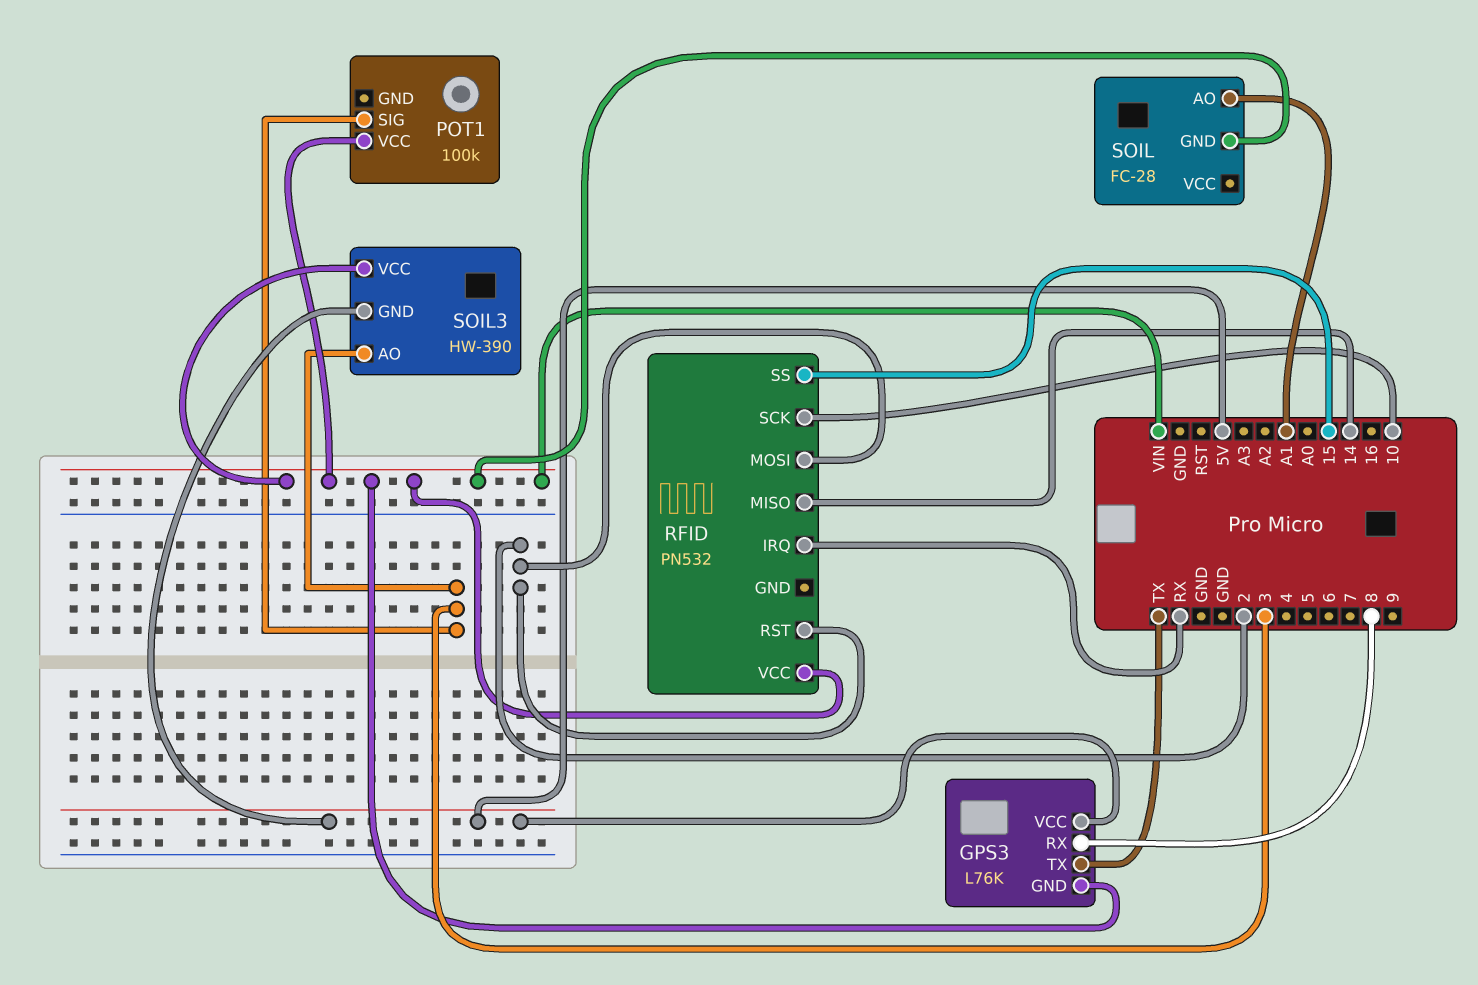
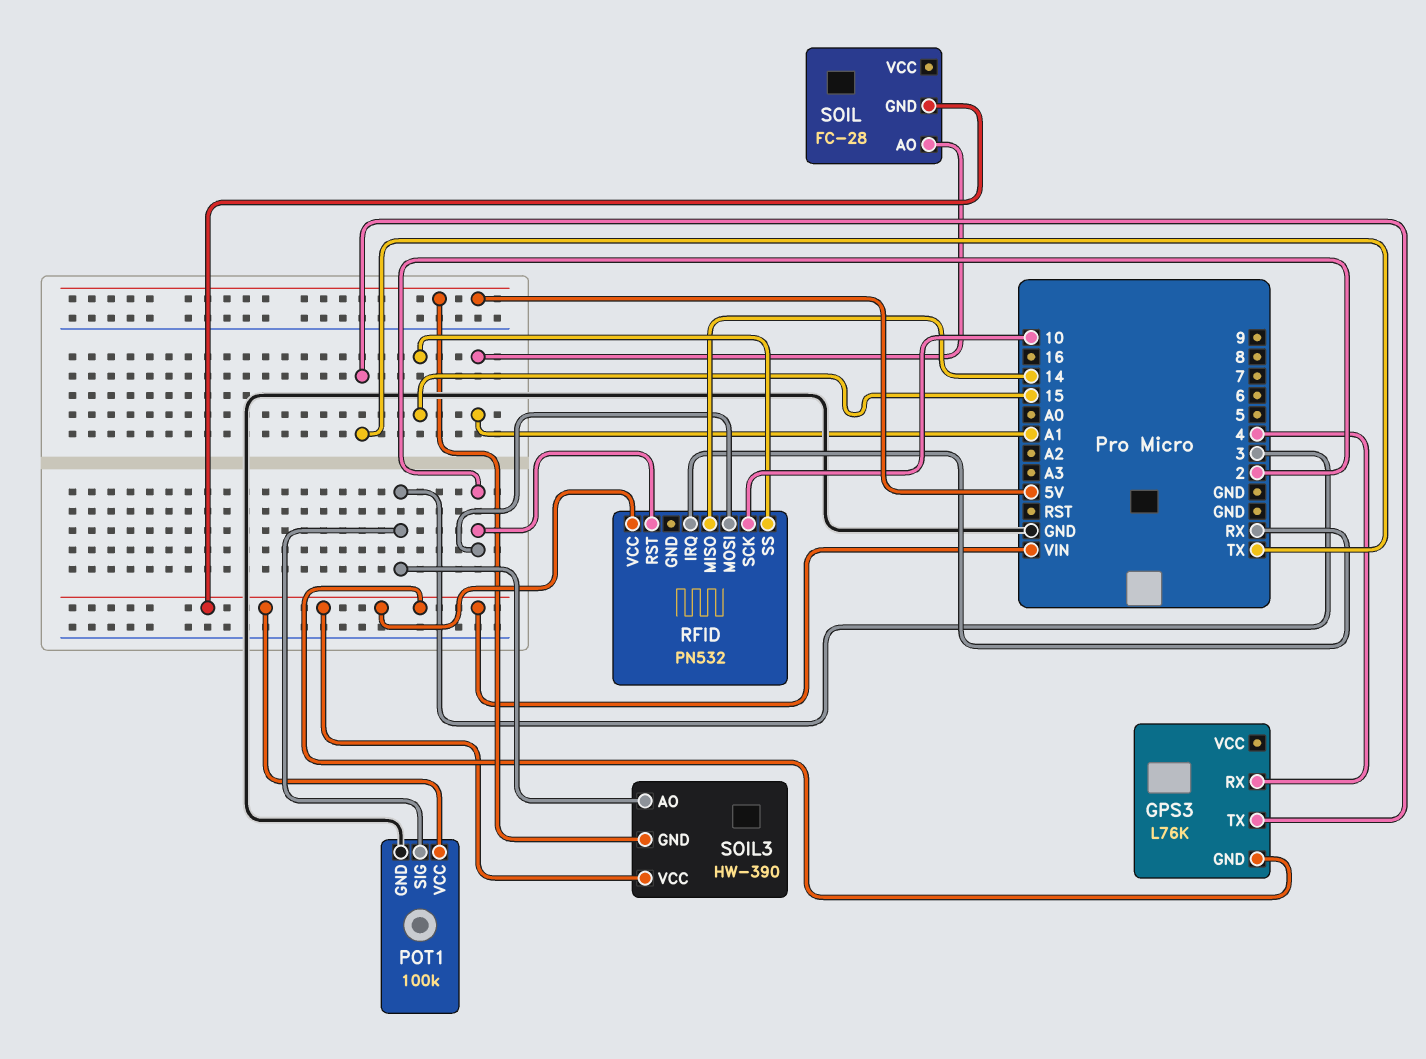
GPS3 pin RX: 8 -> 4
GPS3 pin VCC: 5V -> none
POT1 pin GND: none -> GND

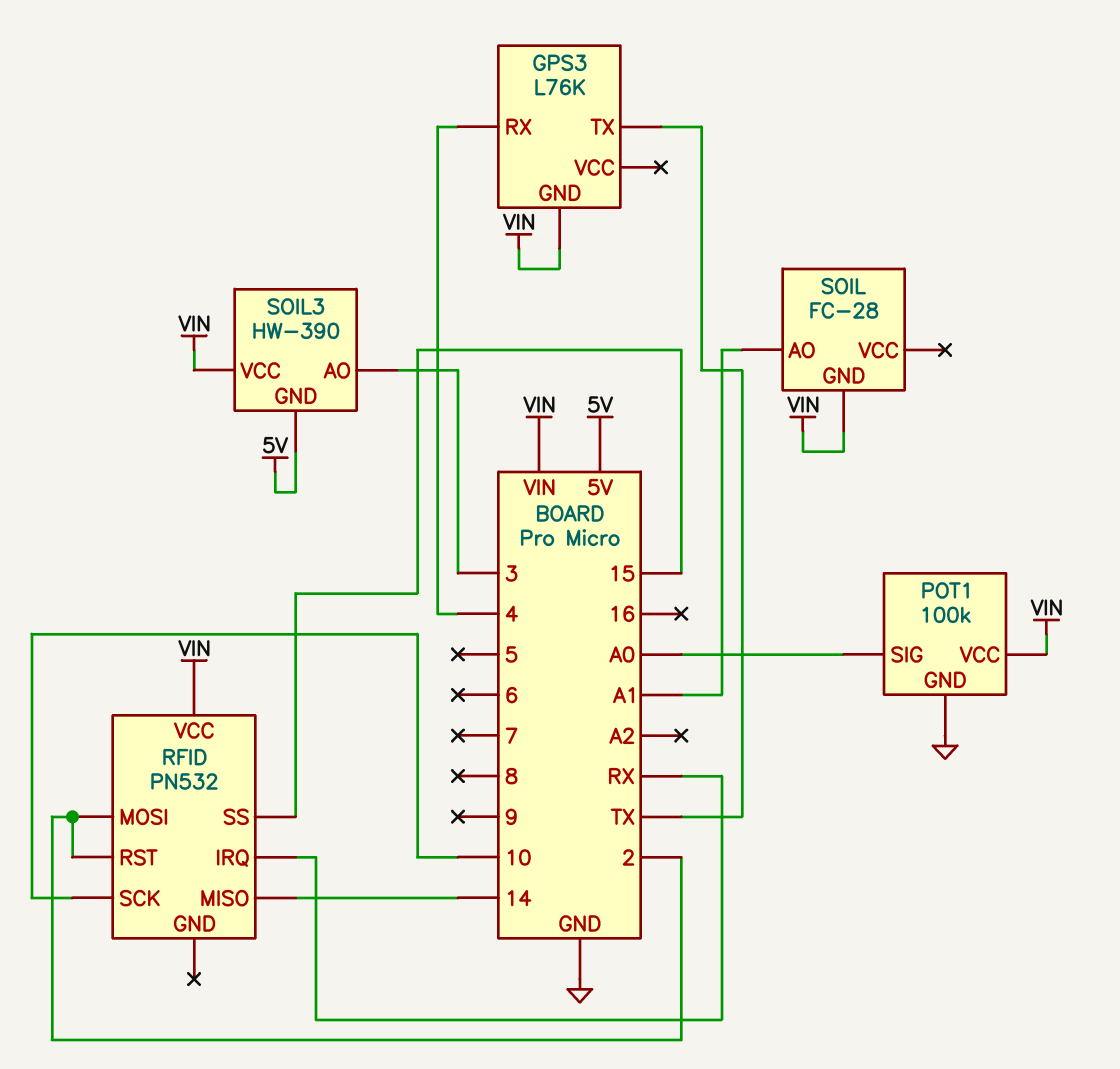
POT1 pin SIG: 3 -> A0

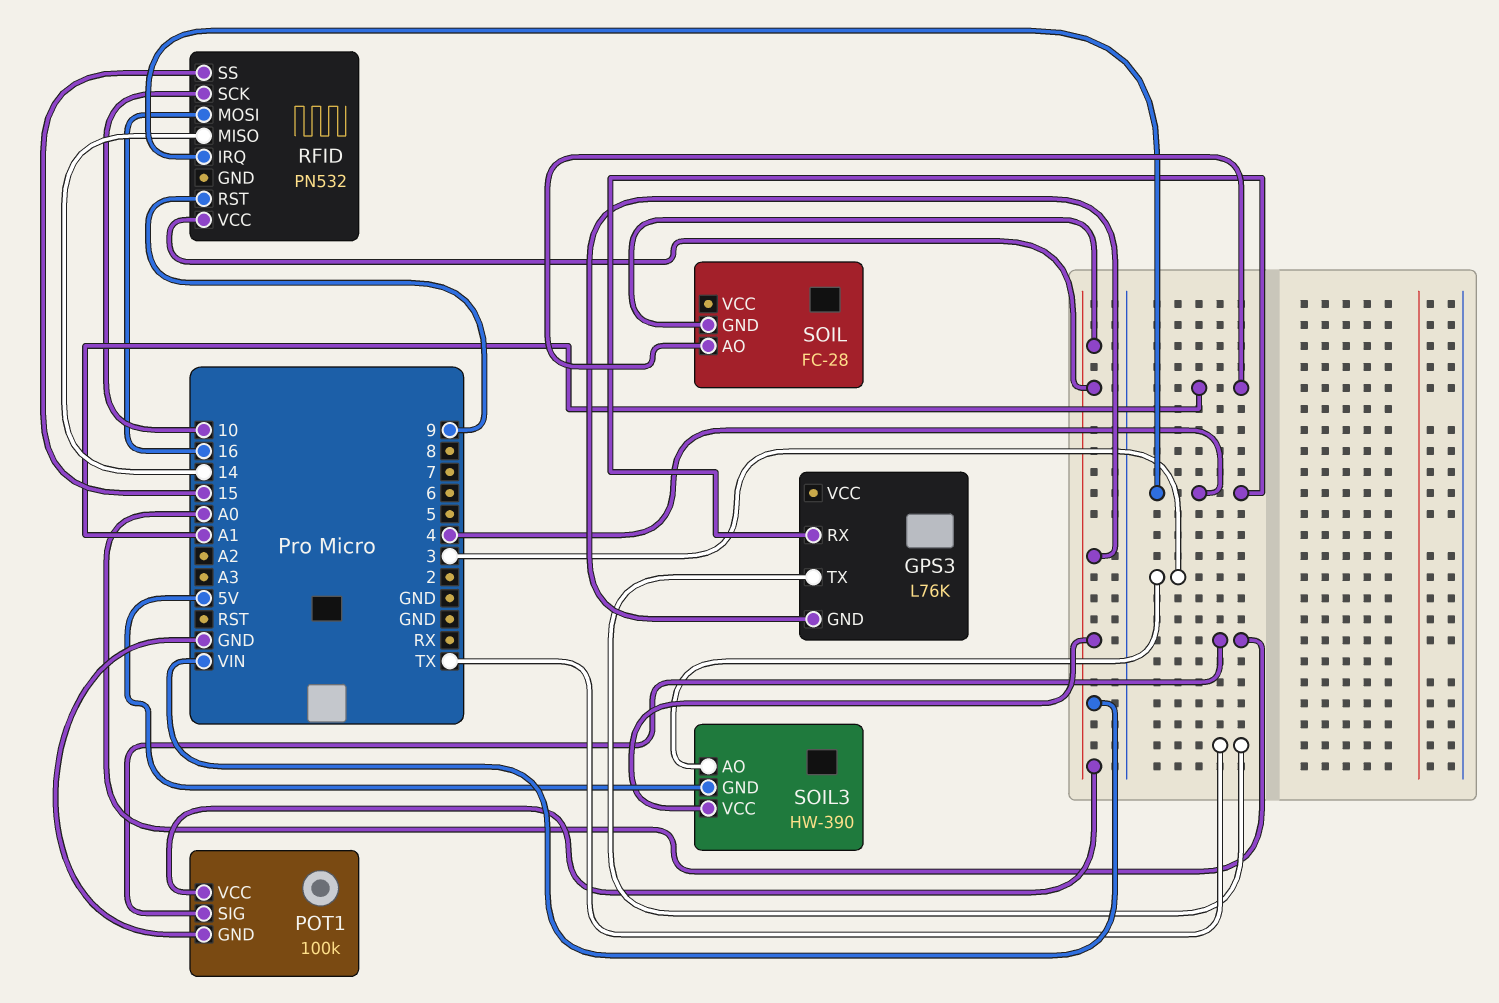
RFID pin IRQ: RX -> 4
RFID pin MOSI: 2 -> 16
RFID pin RST: 2 -> 9

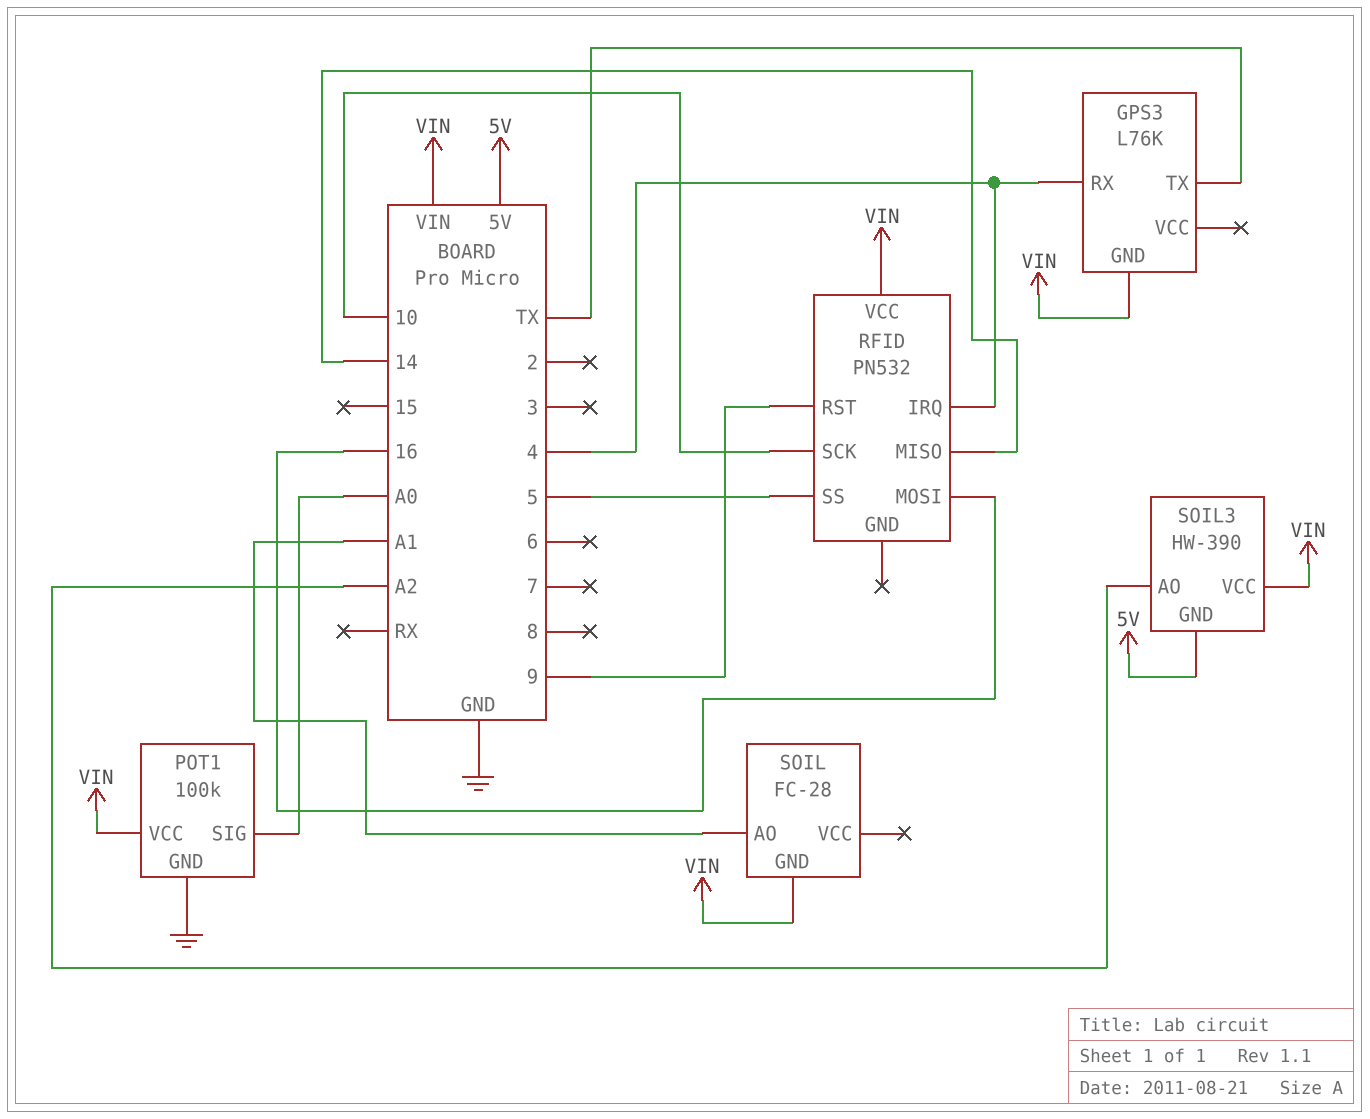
RFID pin SS: 15 -> 5
SOIL3 pin AO: 3 -> A2

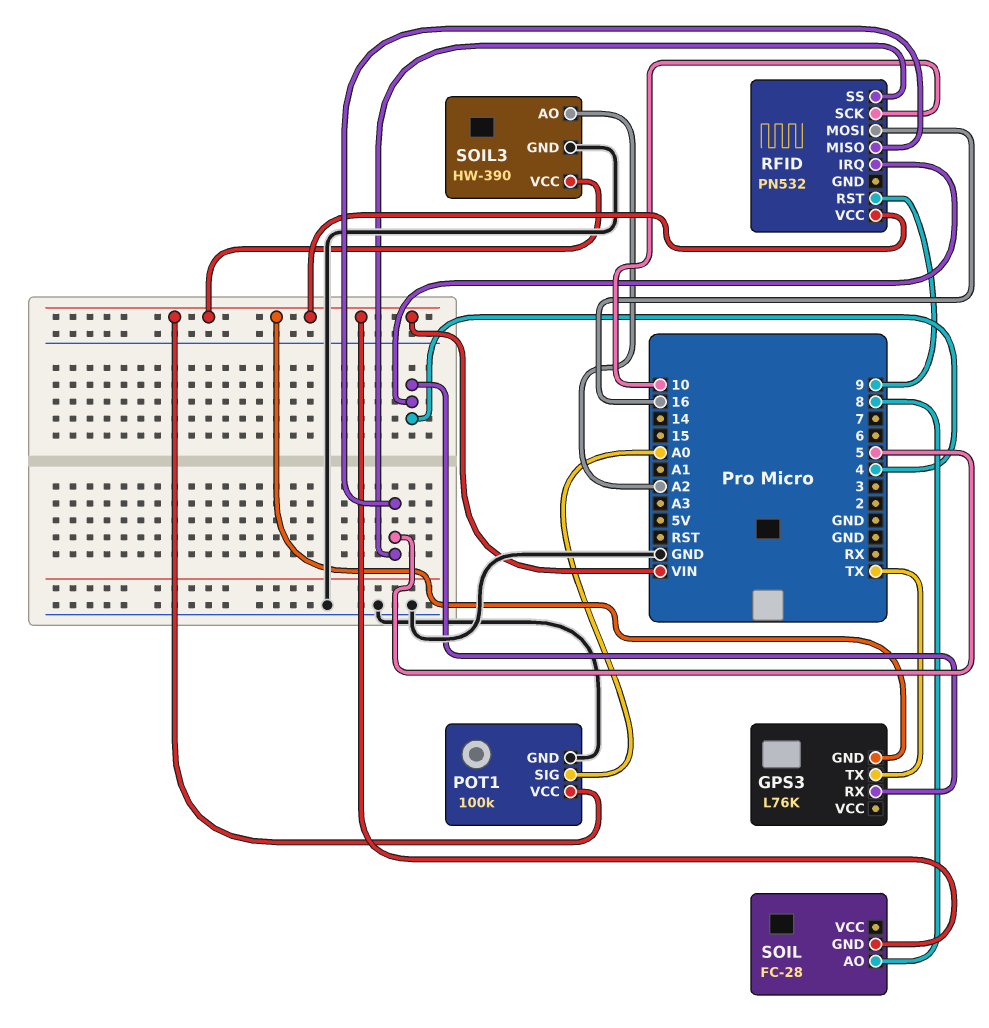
RFID pin MISO: 14 -> 5
SOIL pin AO: A1 -> 8
SOIL3 pin GND: 5V -> GND

